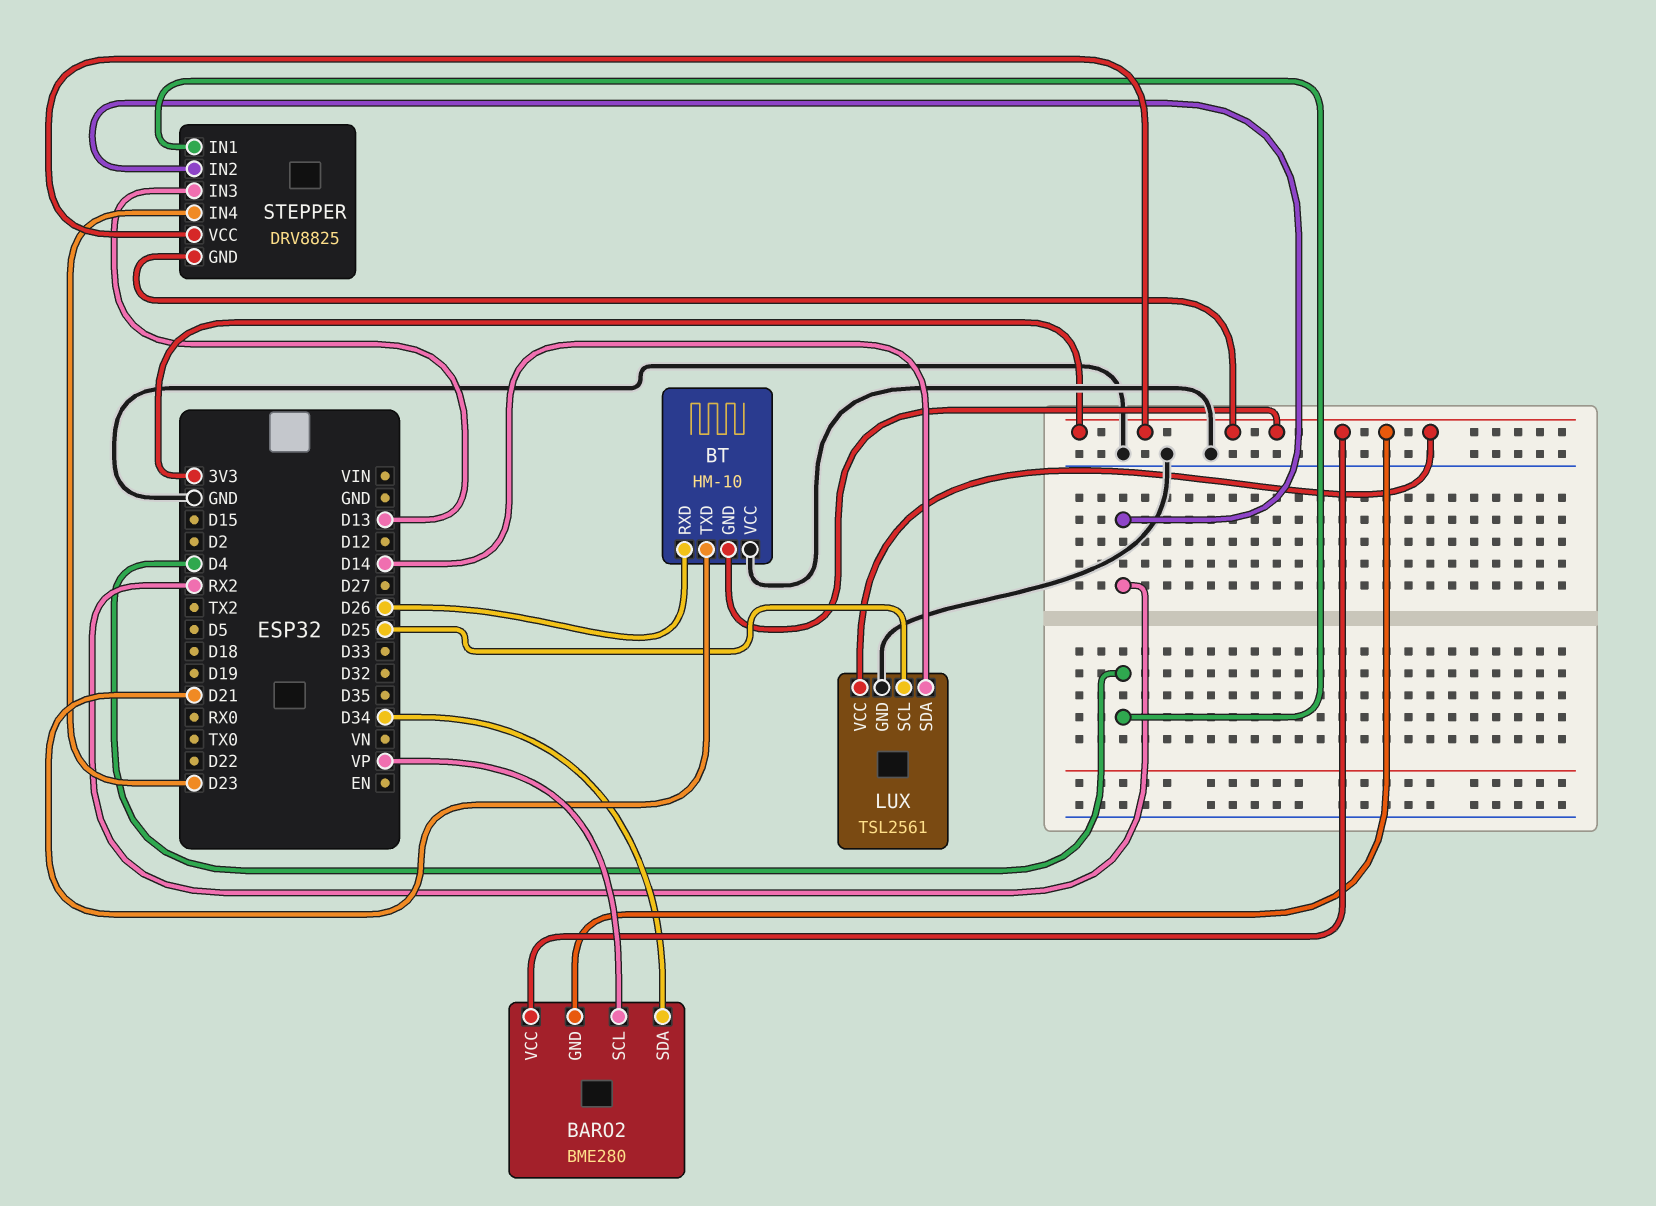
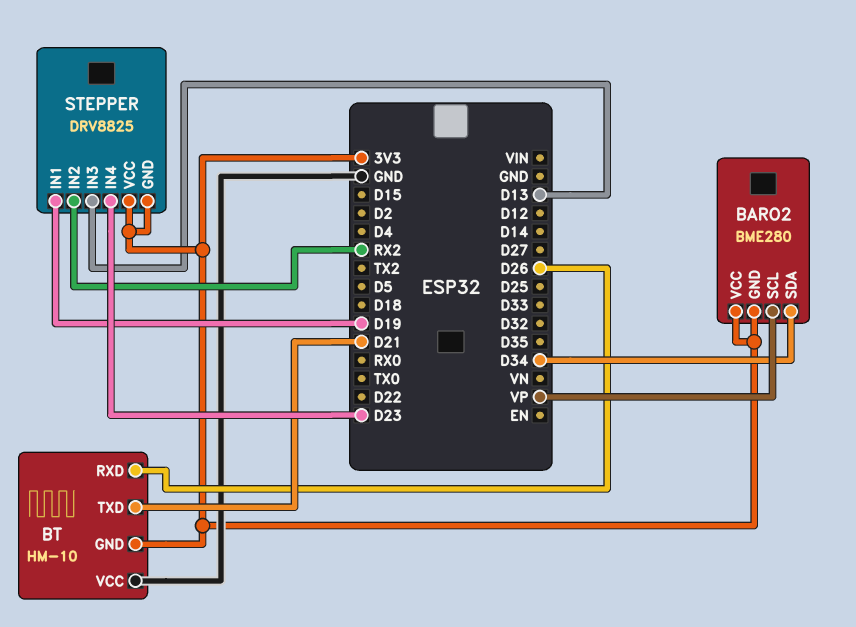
LUX: TSL2561 -> none
LUX pin GND: GND -> none
LUX pin SCL: D25 -> none
LUX pin SDA: D14 -> none
LUX pin VCC: 3V3 -> none
STEPPER pin IN1: D4 -> D19

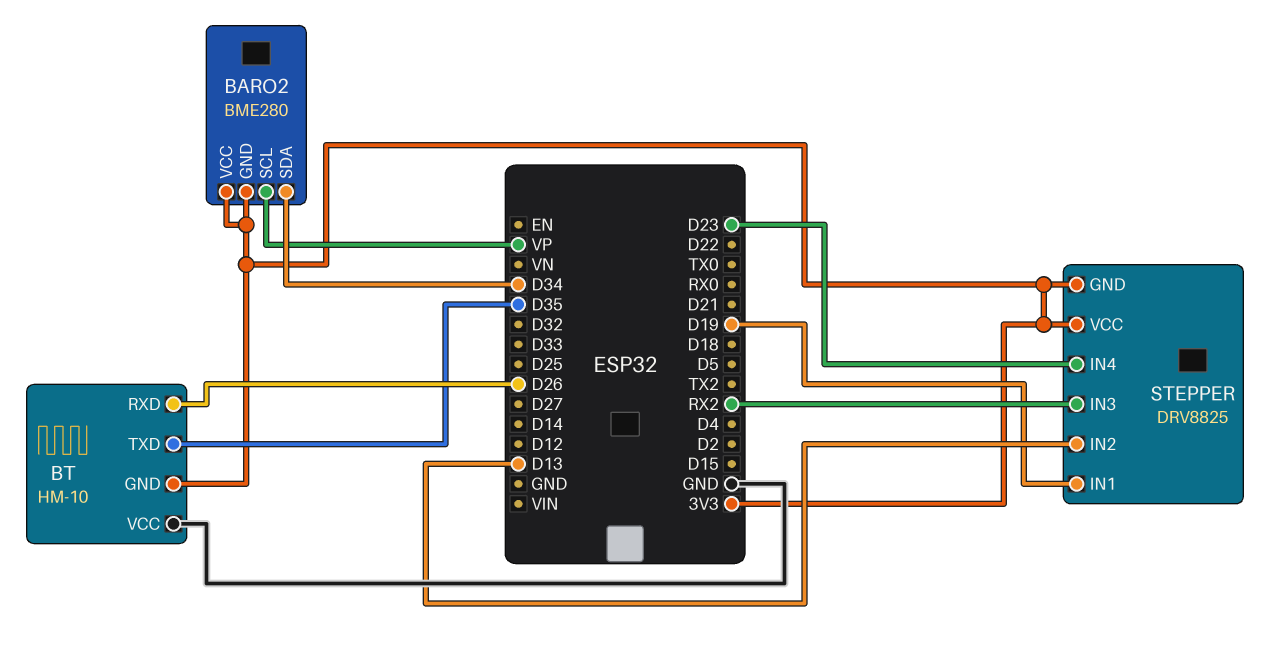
BT pin TXD: D21 -> D35
STEPPER pin IN2: RX2 -> D13
STEPPER pin IN3: D13 -> RX2

